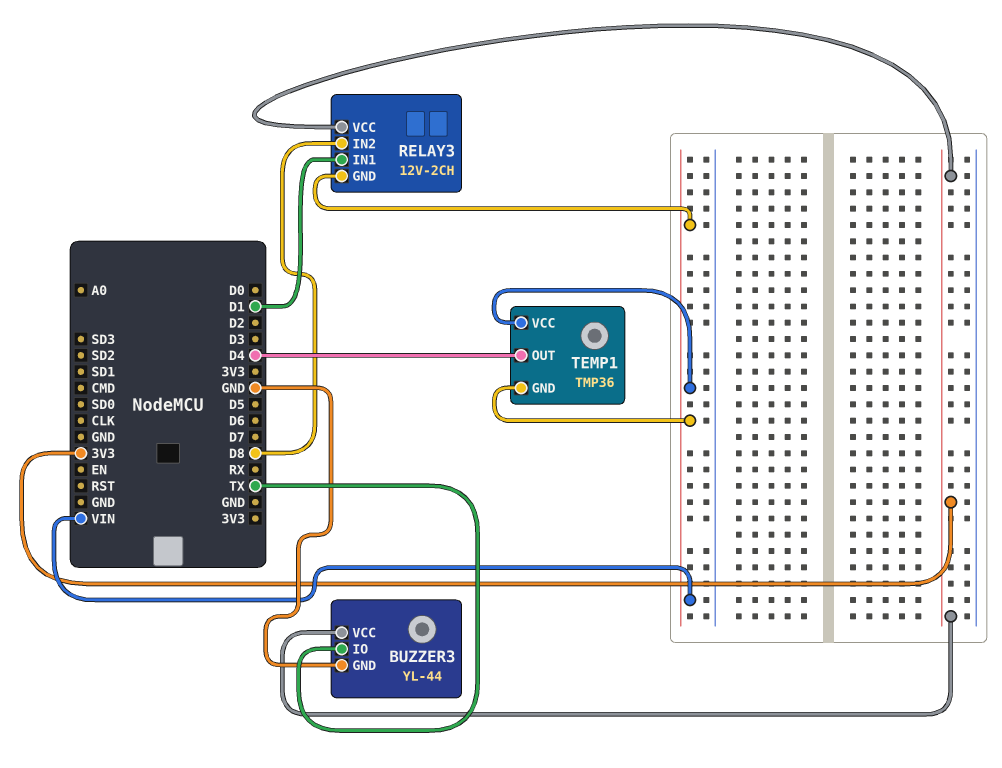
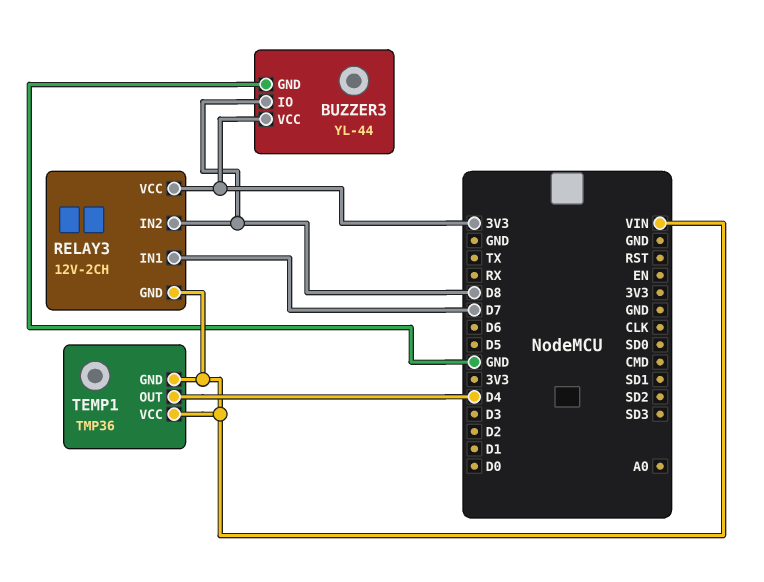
BUZZER3 pin IO: TX -> D8
RELAY3 pin IN1: D1 -> D7

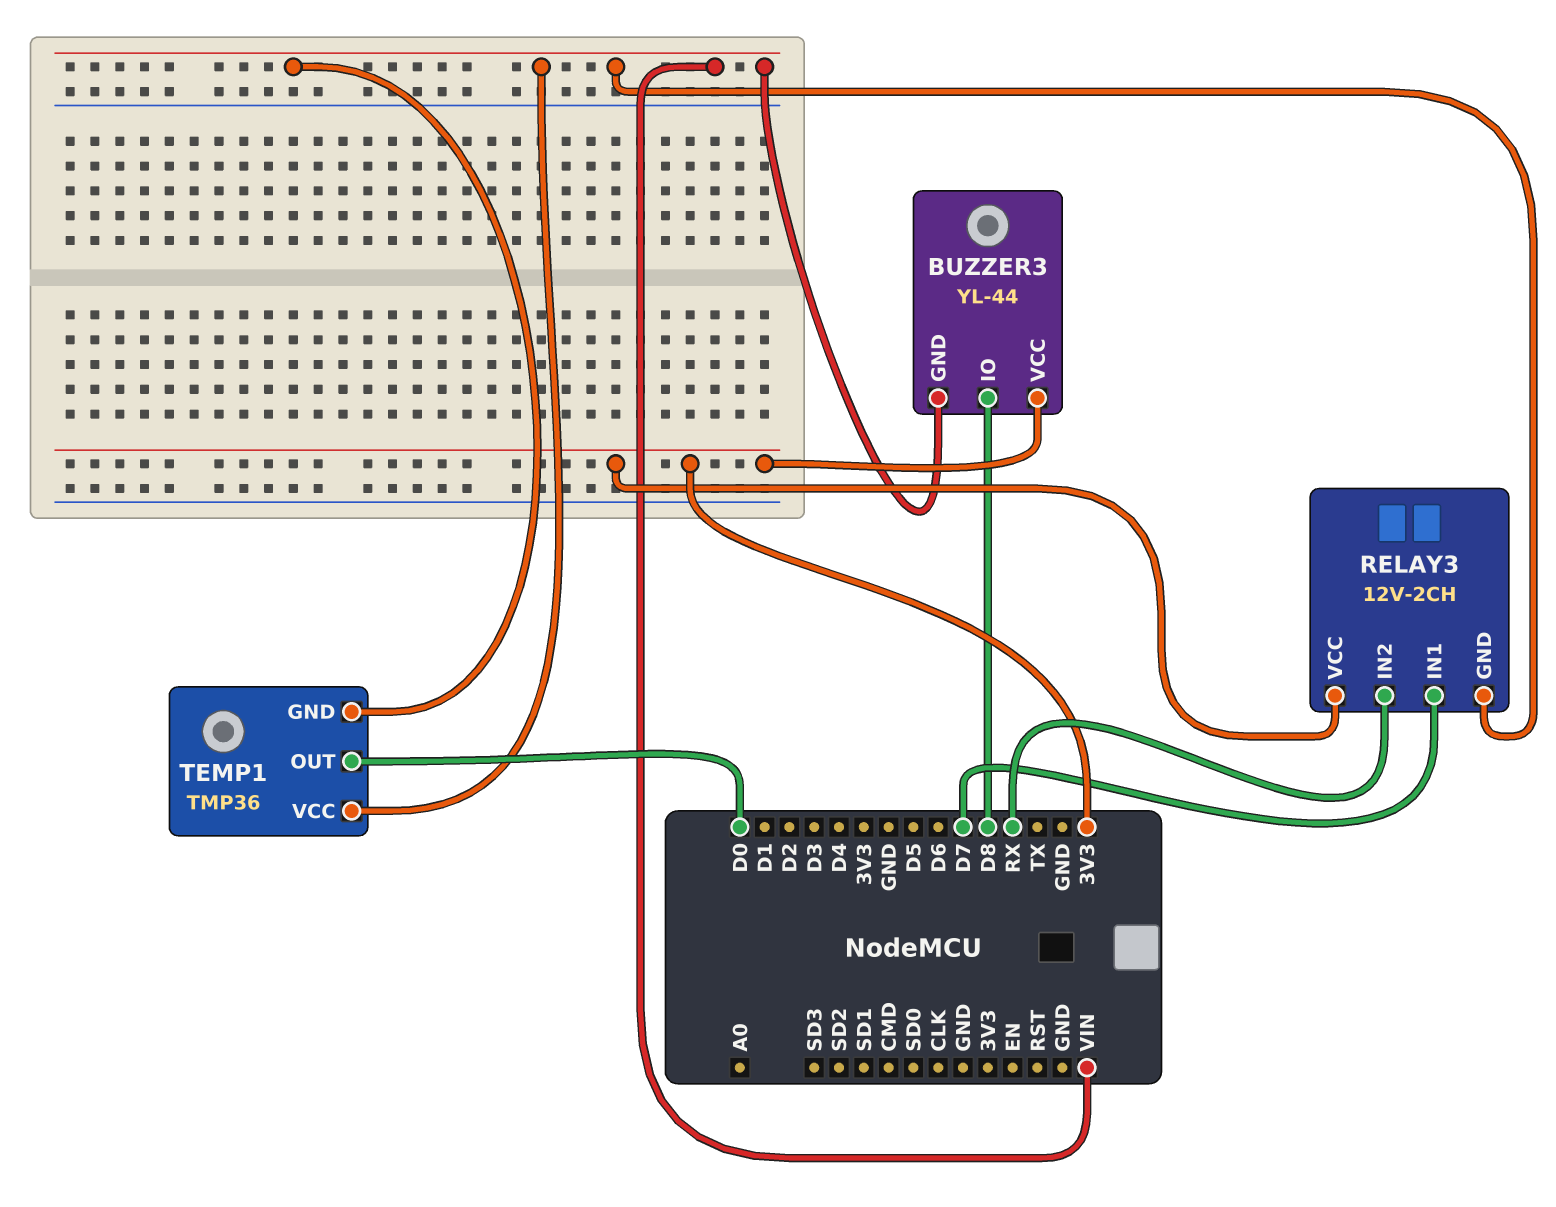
BUZZER3 pin GND: GND -> VIN
RELAY3 pin IN2: D8 -> RX
TEMP1 pin OUT: D4 -> D0

